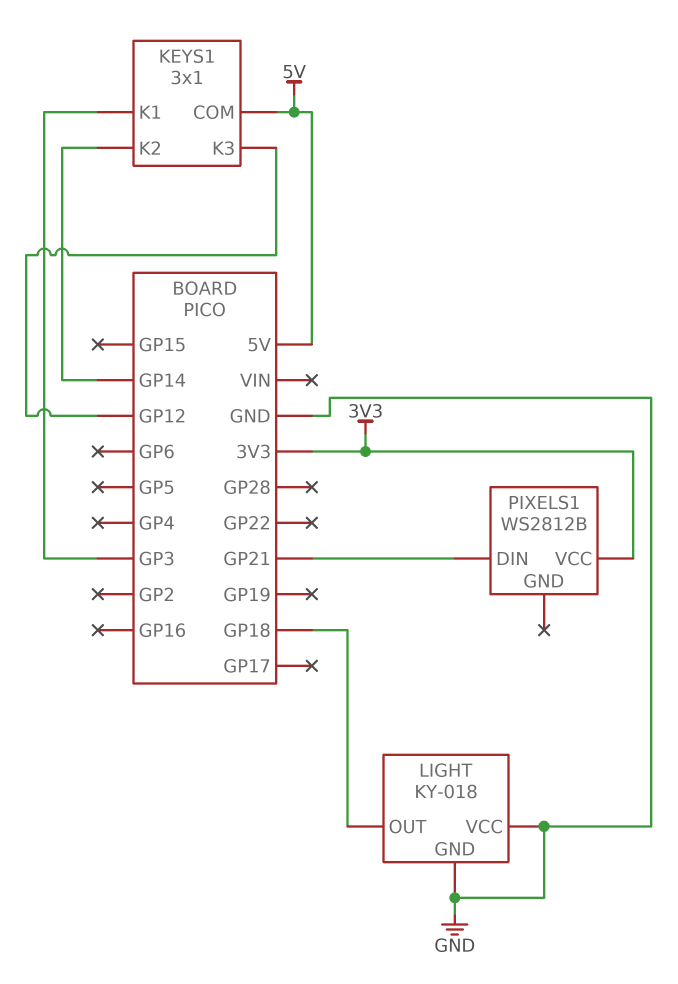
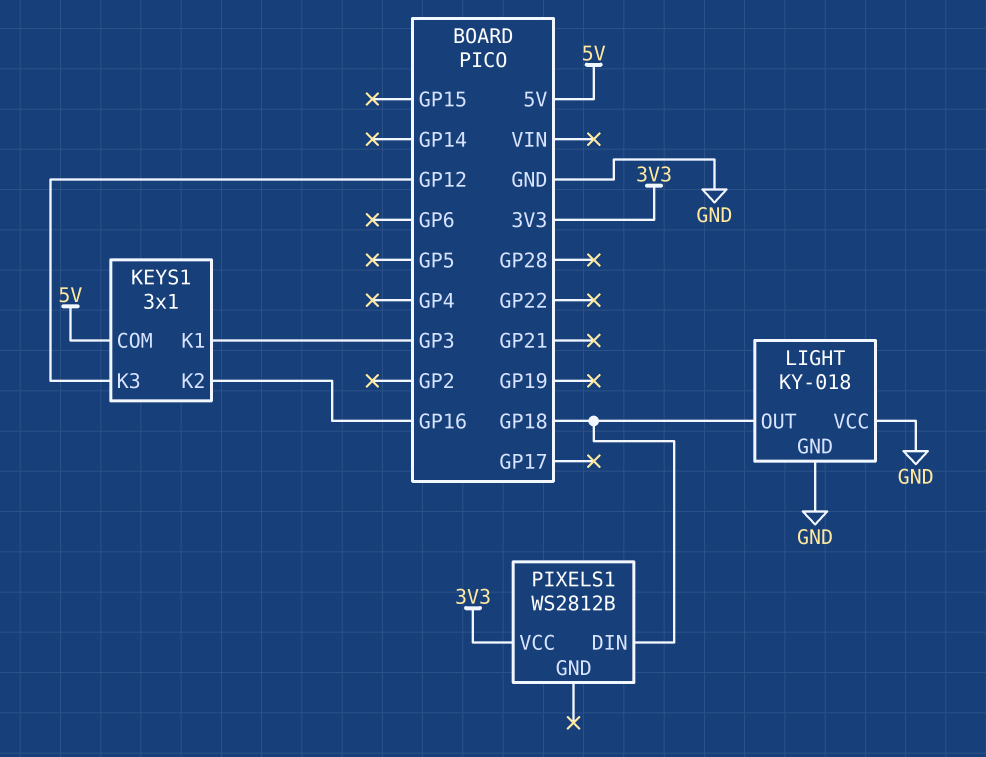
KEYS1 pin K2: GP14 -> GP16
PIXELS1 pin DIN: GP21 -> GP18

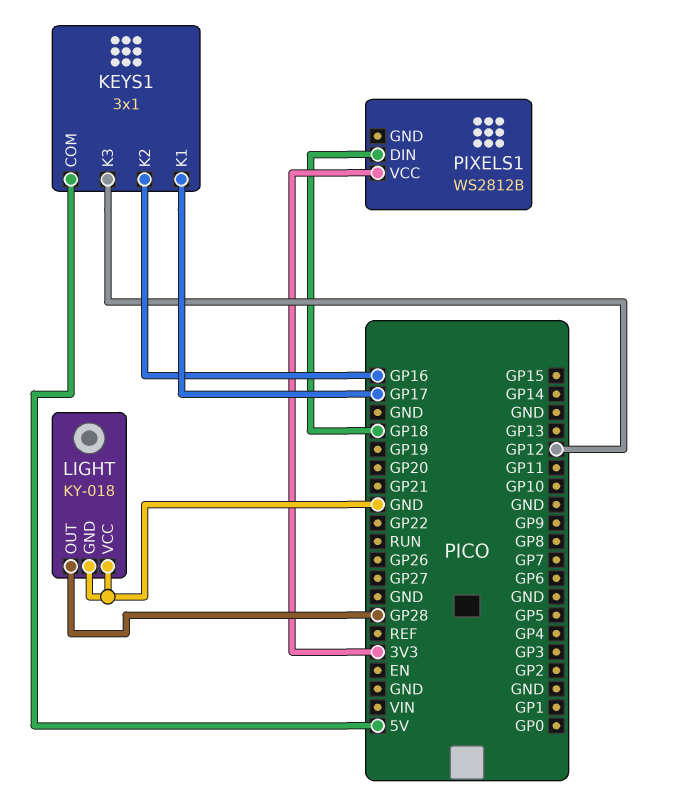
KEYS1 pin K1: GP3 -> GP17
LIGHT pin OUT: GP18 -> GP28

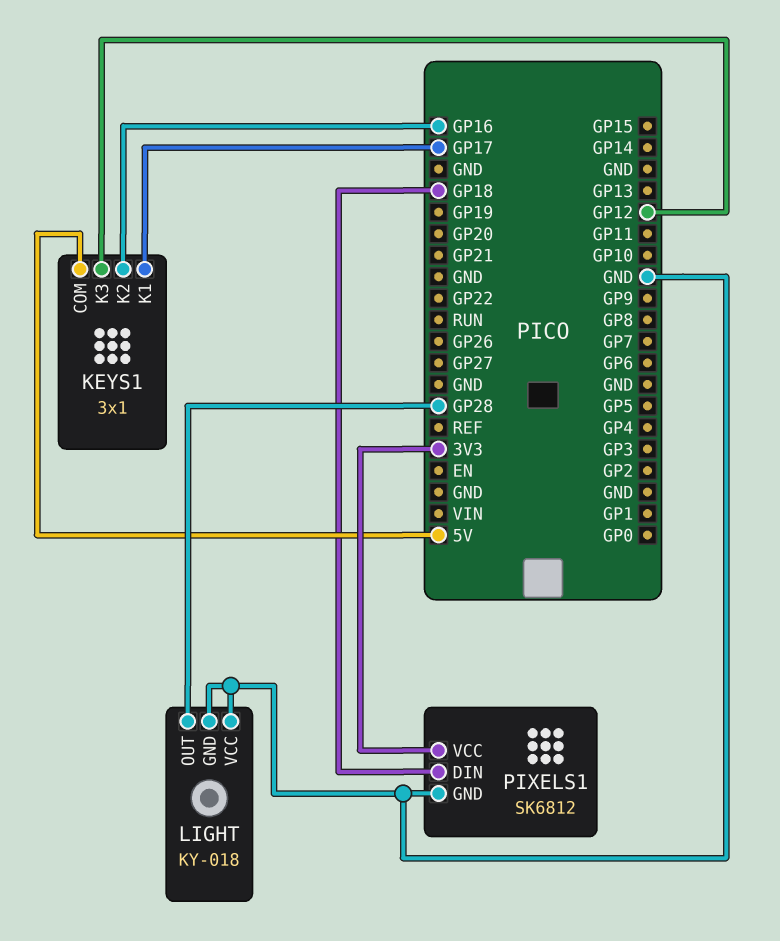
PIXELS1: WS2812B -> SK6812
PIXELS1 pin GND: none -> GND

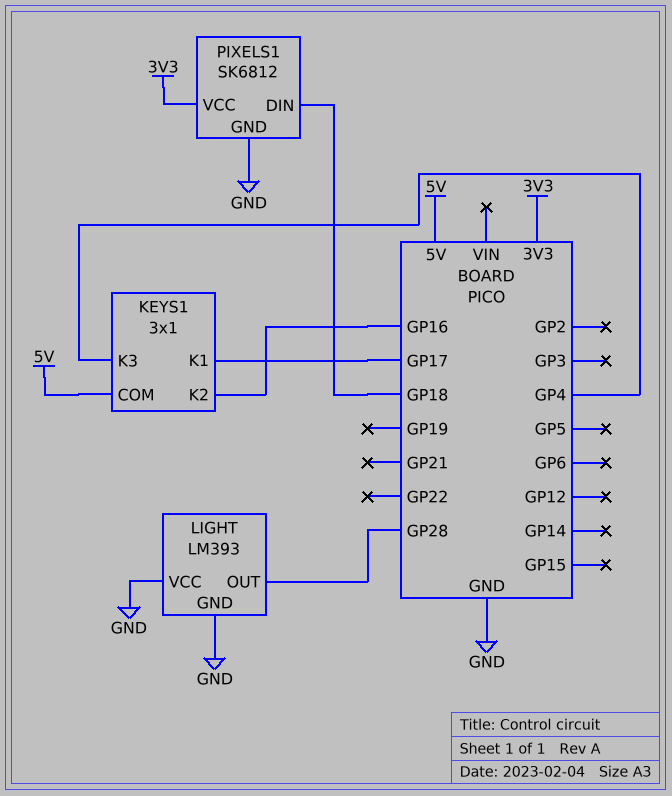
KEYS1 pin K3: GP12 -> GP4
LIGHT: KY-018 -> LM393

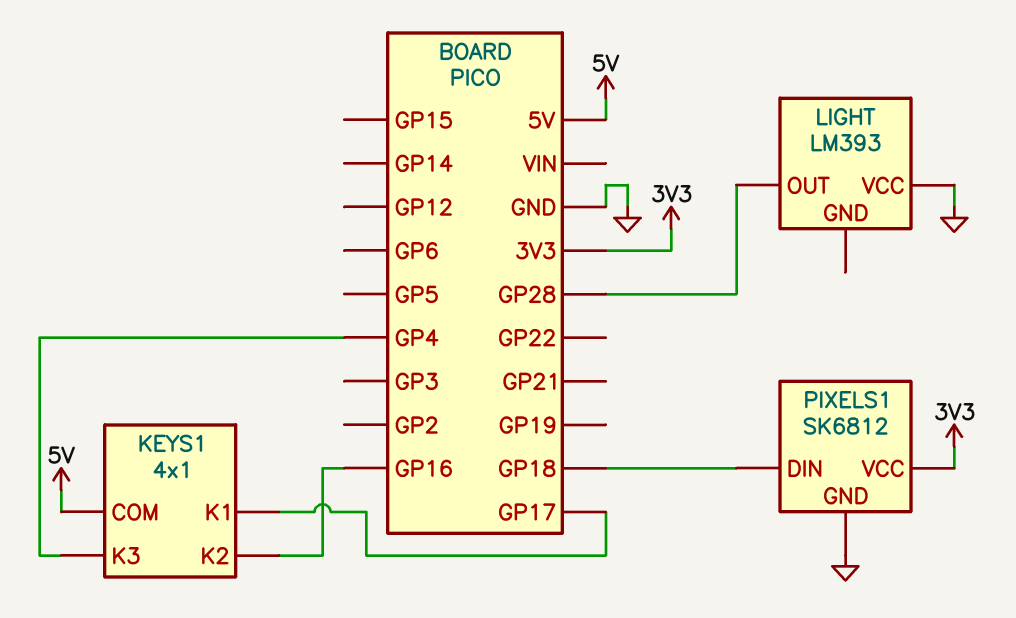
KEYS1: 3x1 -> 4x1
LIGHT pin GND: GND -> none

